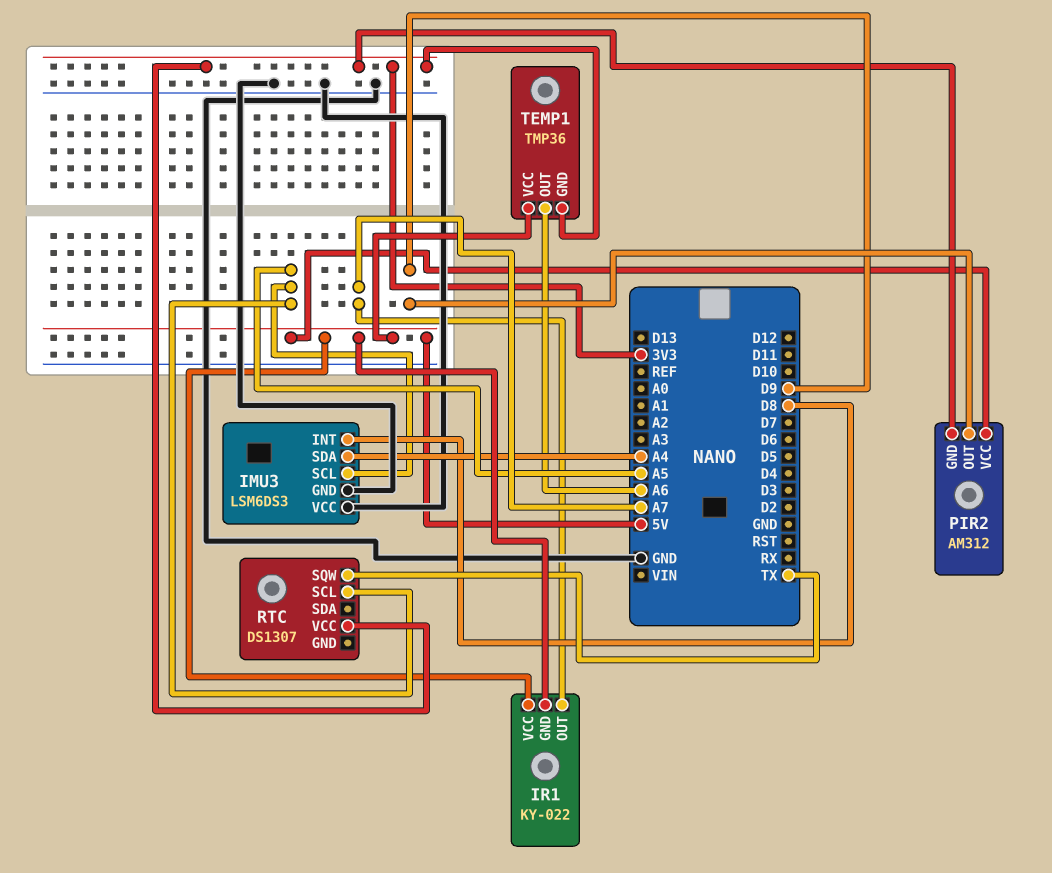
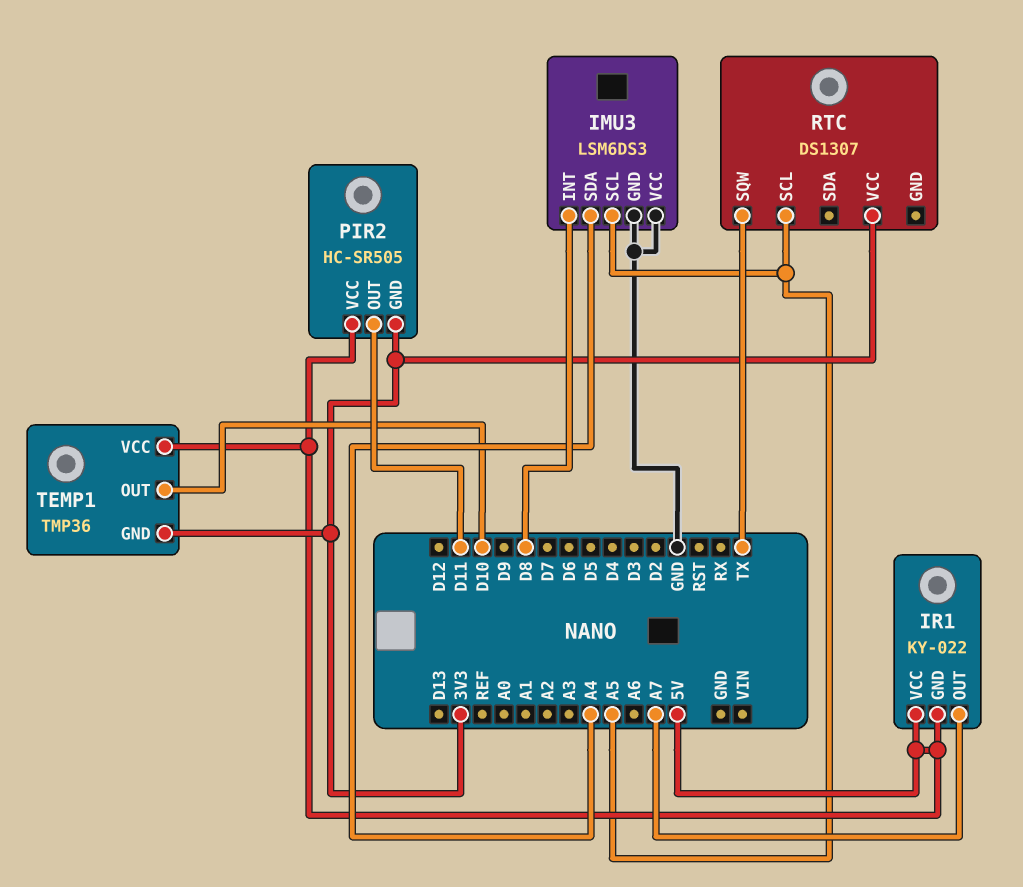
PIR2: AM312 -> HC-SR505
PIR2 pin OUT: D9 -> D11
TEMP1 pin OUT: A6 -> D10

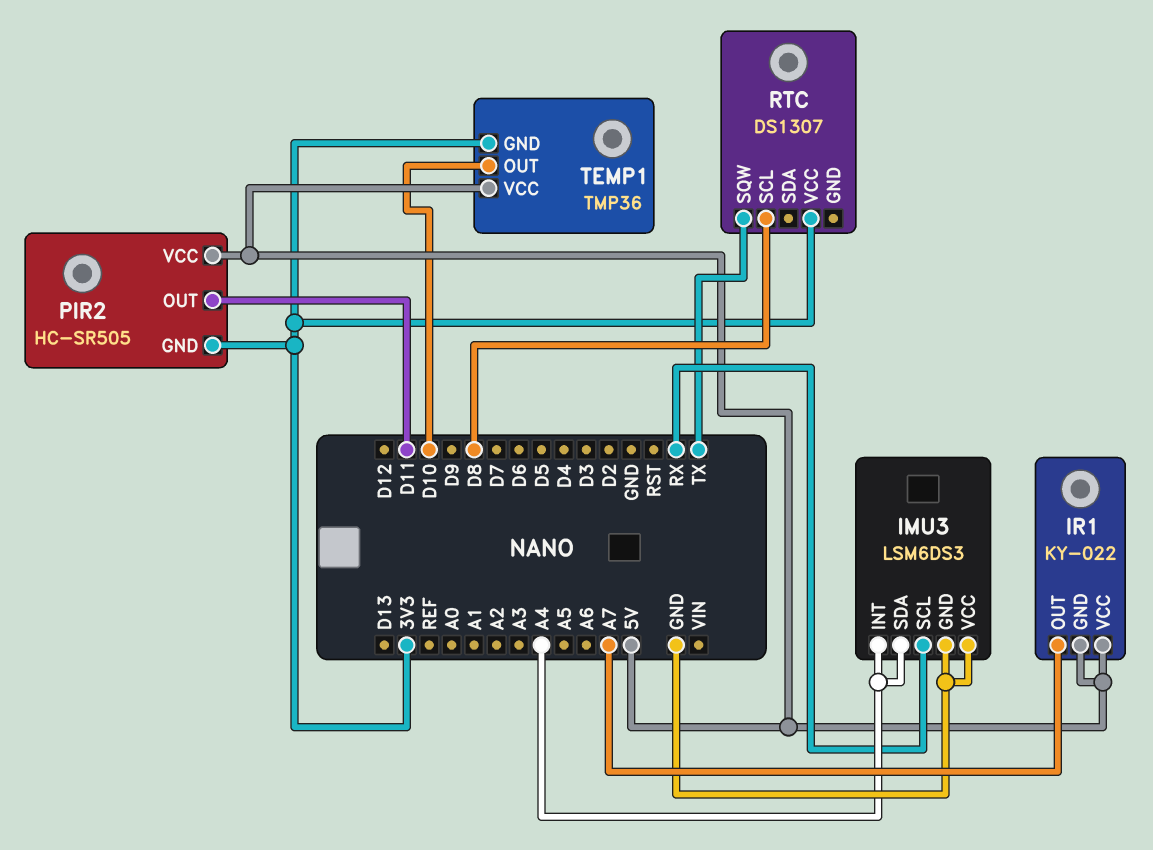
IMU3 pin INT: D8 -> A4
IMU3 pin SCL: A5 -> RX
RTC pin SCL: A5 -> D8

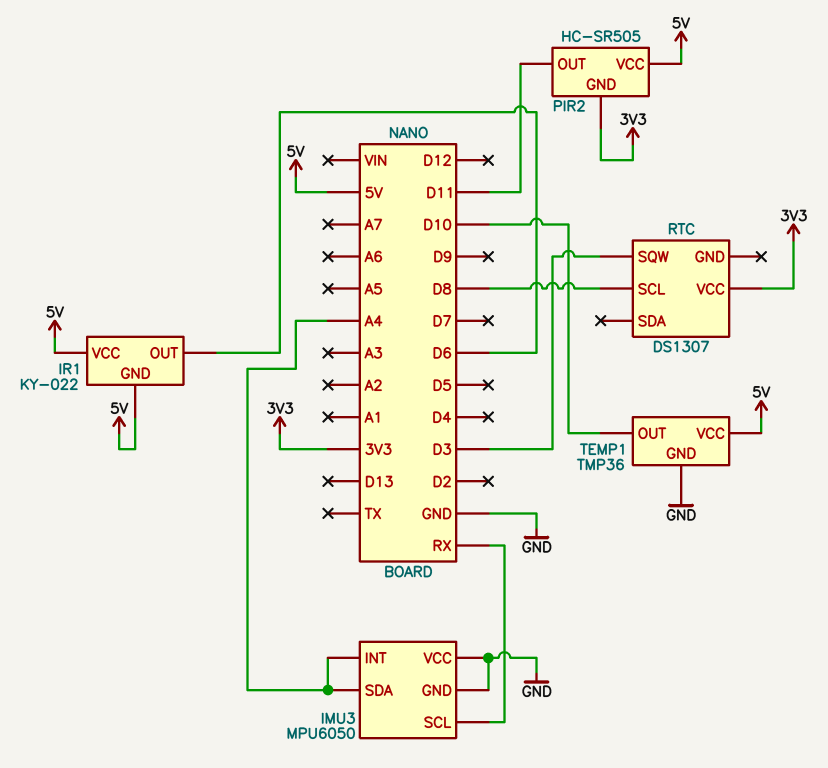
IMU3: LSM6DS3 -> MPU6050
IR1 pin OUT: A7 -> D6
RTC pin SQW: TX -> D3
TEMP1 pin GND: 3V3 -> GND

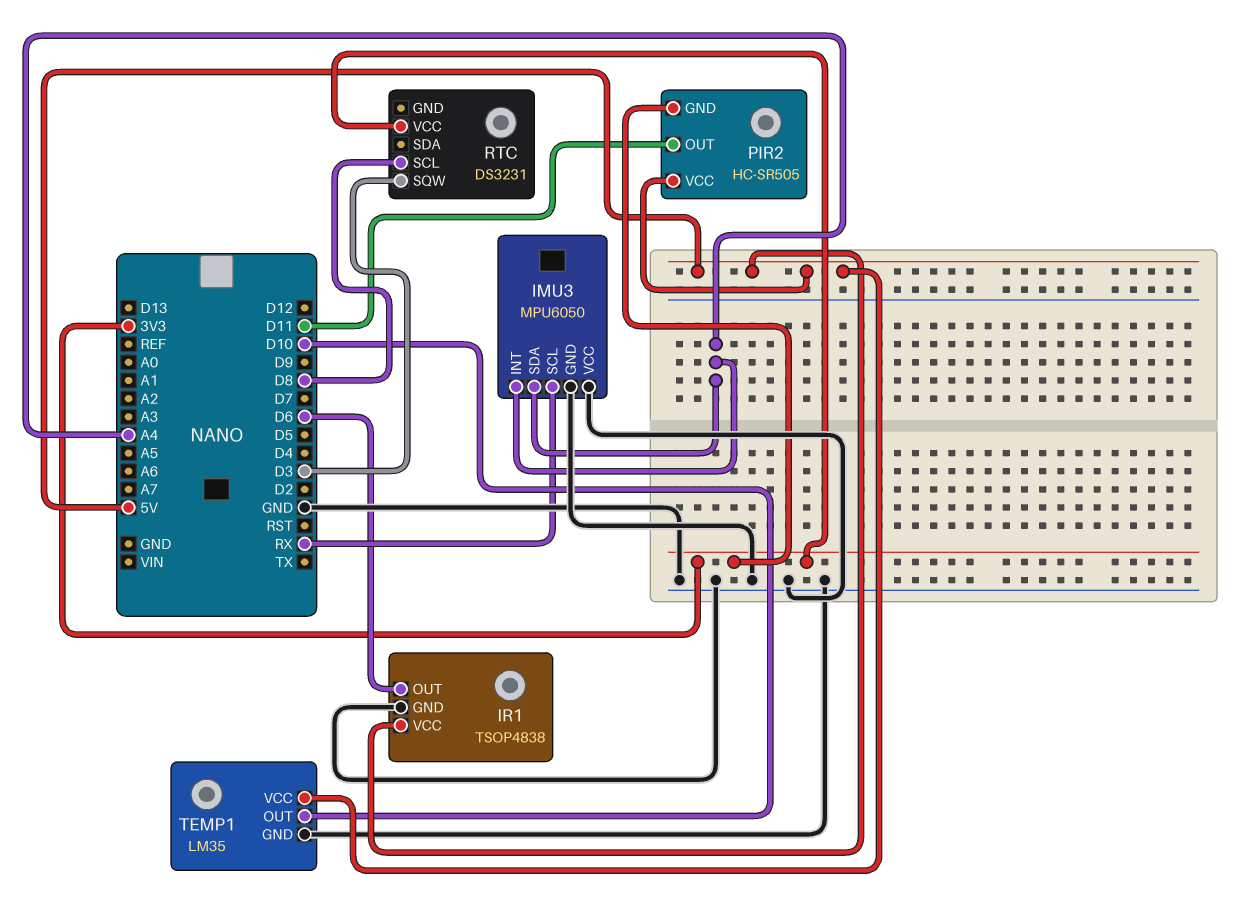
IR1: KY-022 -> TSOP4838
IR1 pin GND: 5V -> GND
RTC: DS1307 -> DS3231
TEMP1: TMP36 -> LM35

